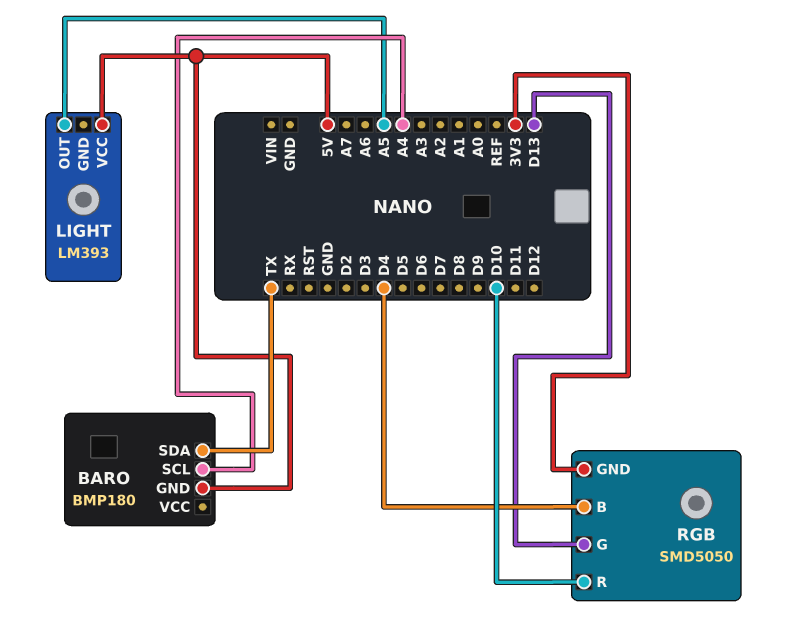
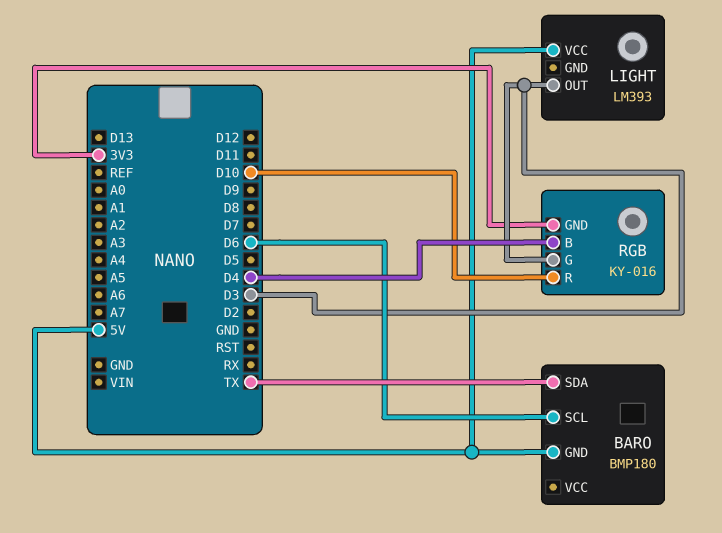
BARO pin SCL: A4 -> D6
LIGHT pin OUT: A5 -> D3
RGB: SMD5050 -> KY-016
RGB pin G: D13 -> D3

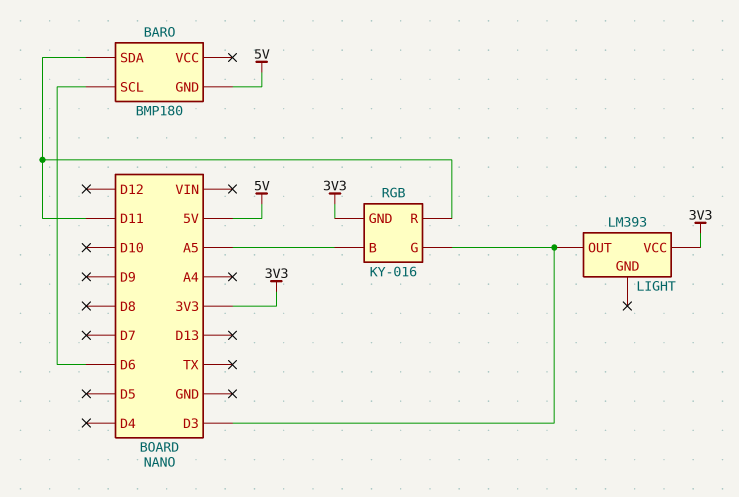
BARO pin SDA: TX -> D11
LIGHT pin VCC: 5V -> 3V3
RGB pin B: D4 -> A5
RGB pin R: D10 -> D11

